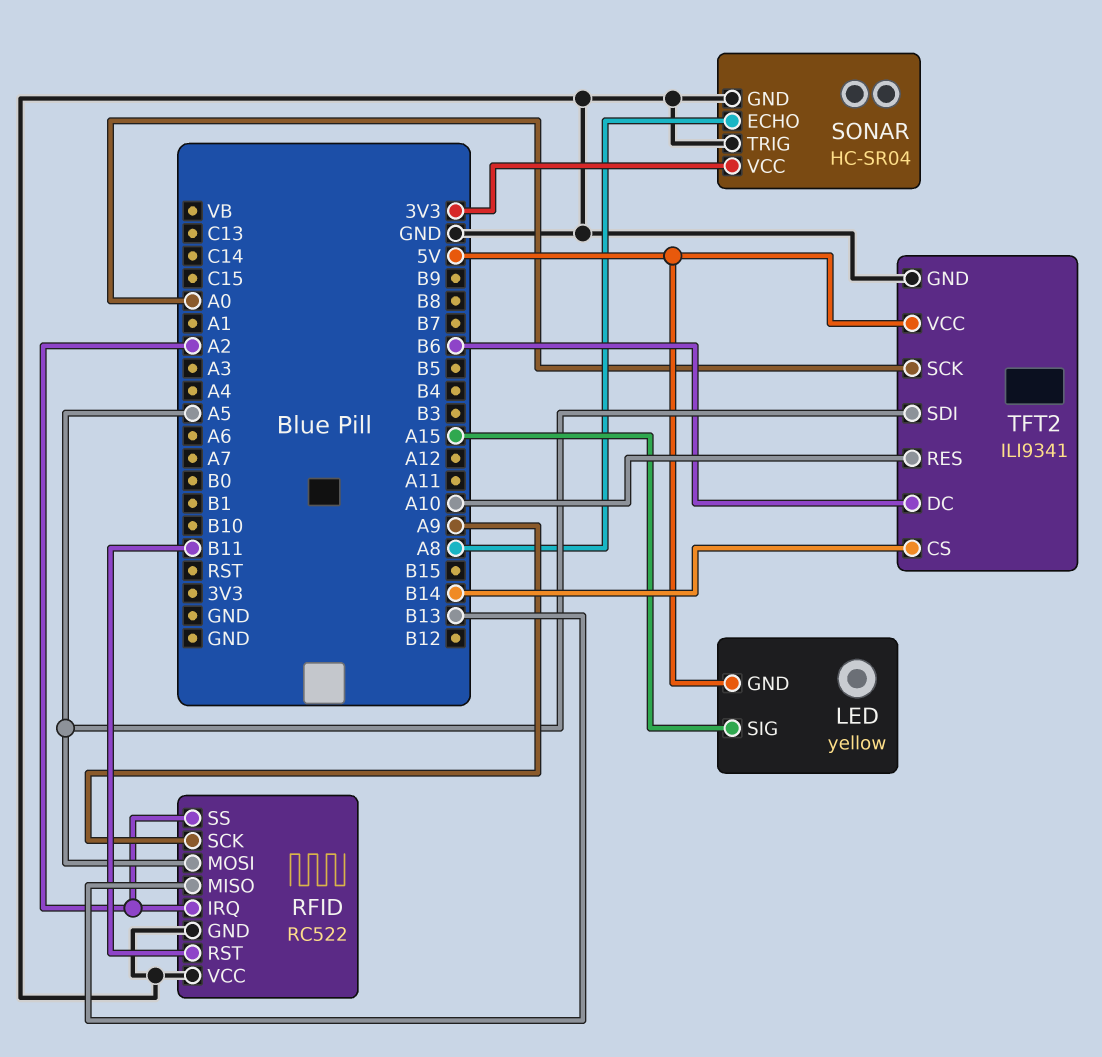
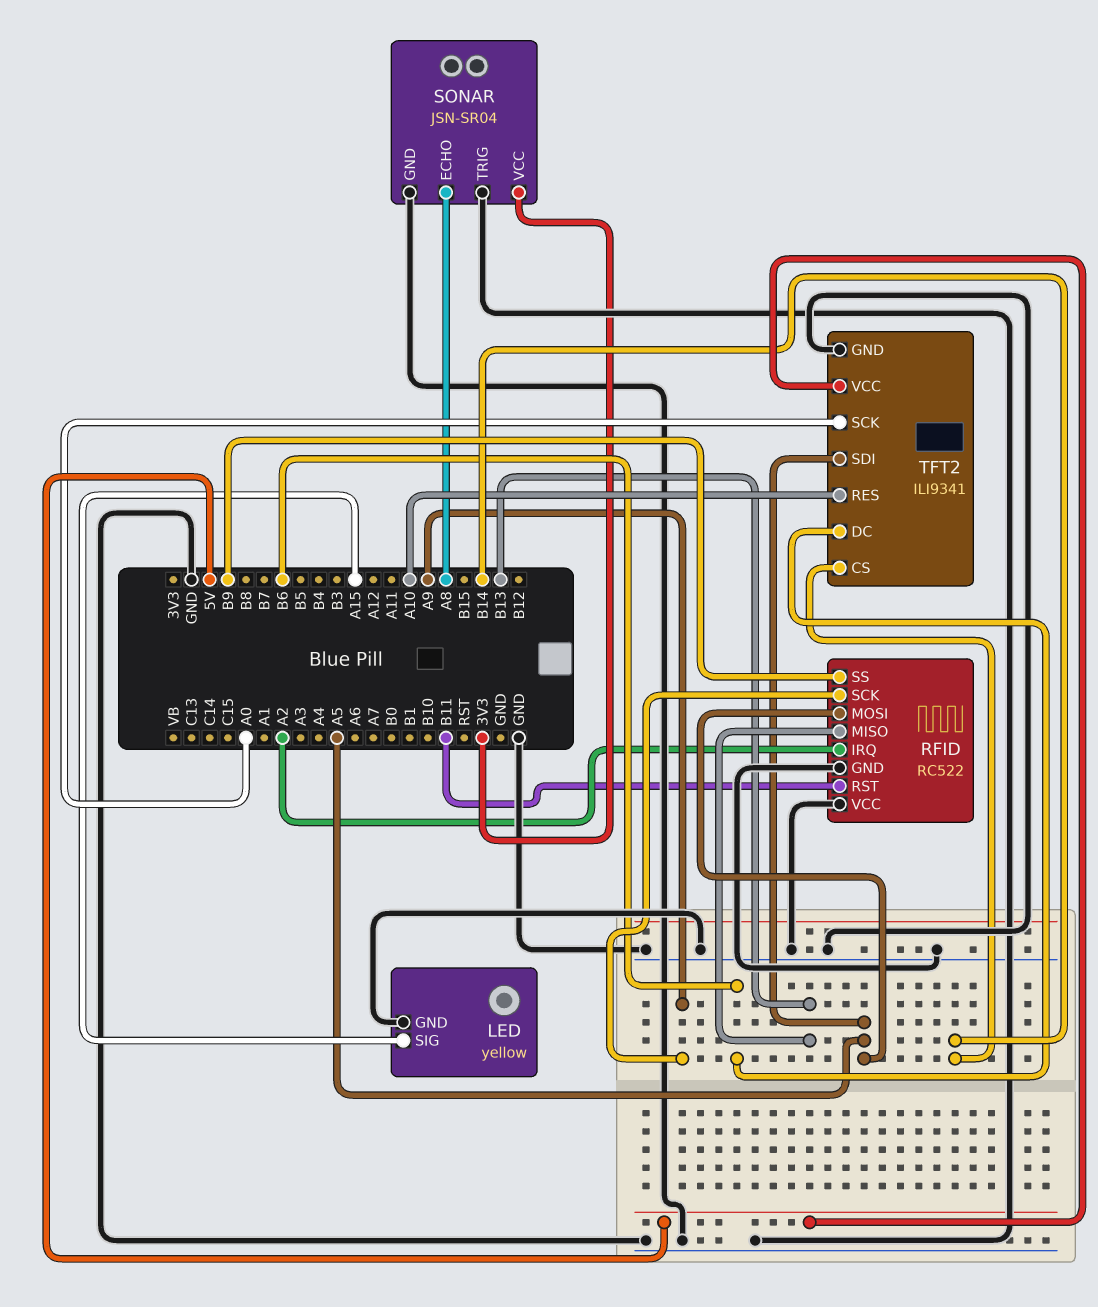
LED pin GND: 5V -> GND
RFID pin SS: A2 -> B9
SONAR: HC-SR04 -> JSN-SR04

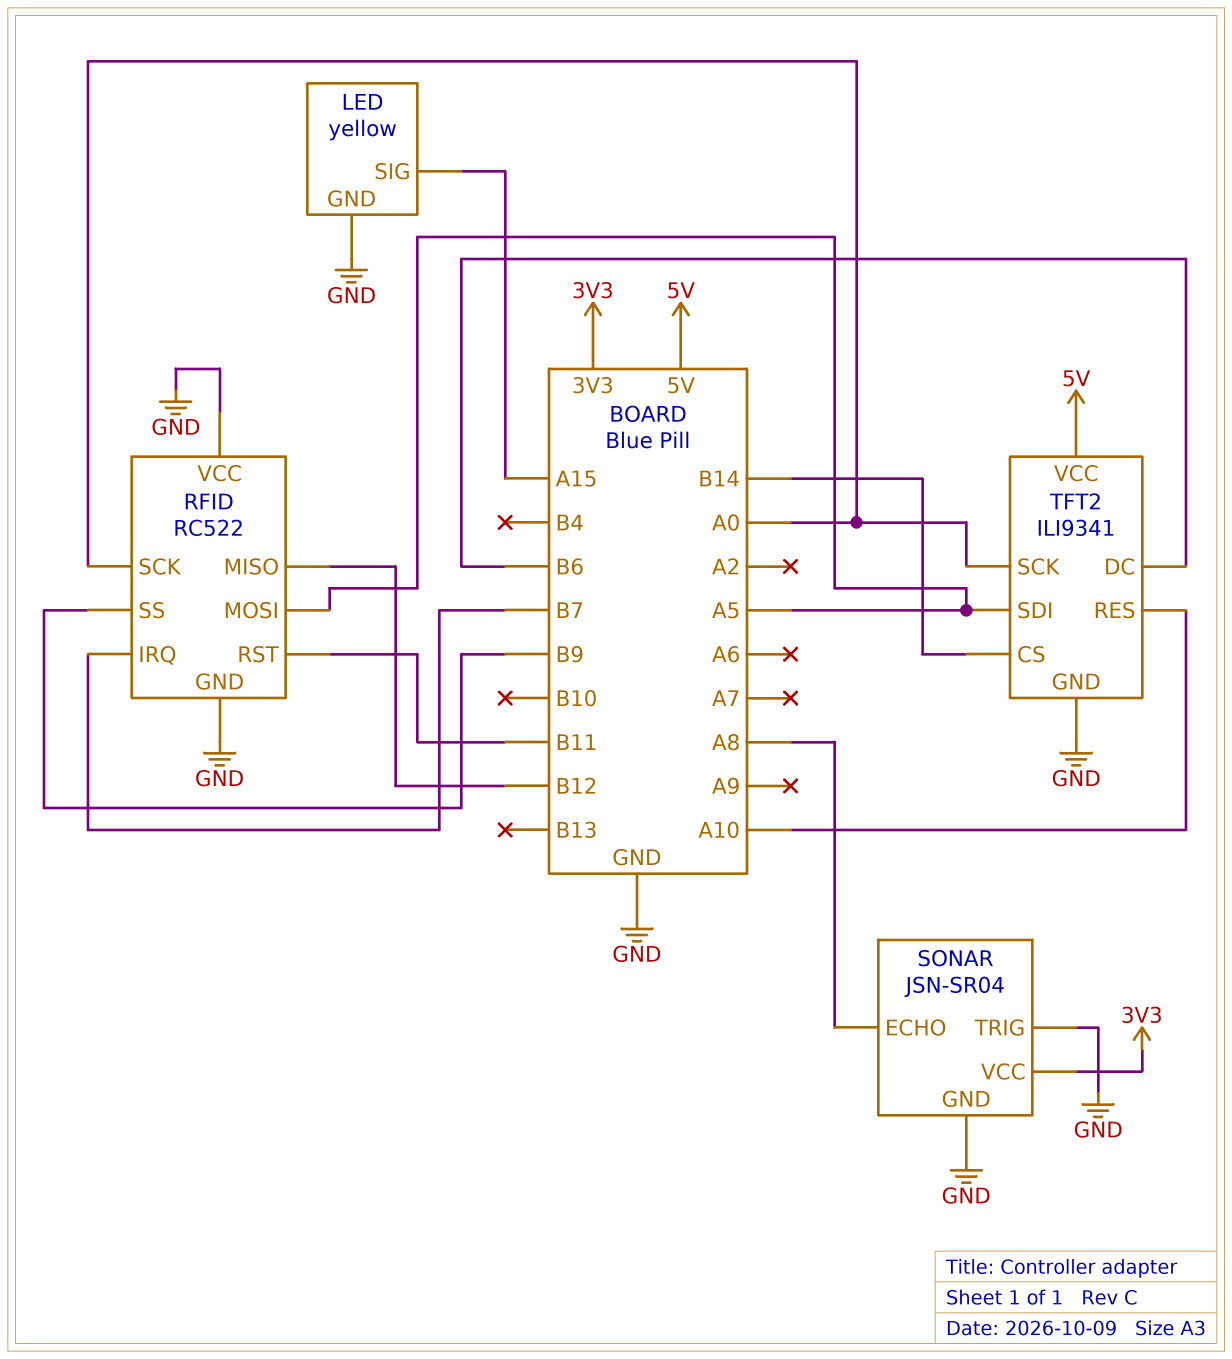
RFID pin IRQ: A2 -> B7
RFID pin MISO: B13 -> B12
RFID pin SCK: A9 -> A0

